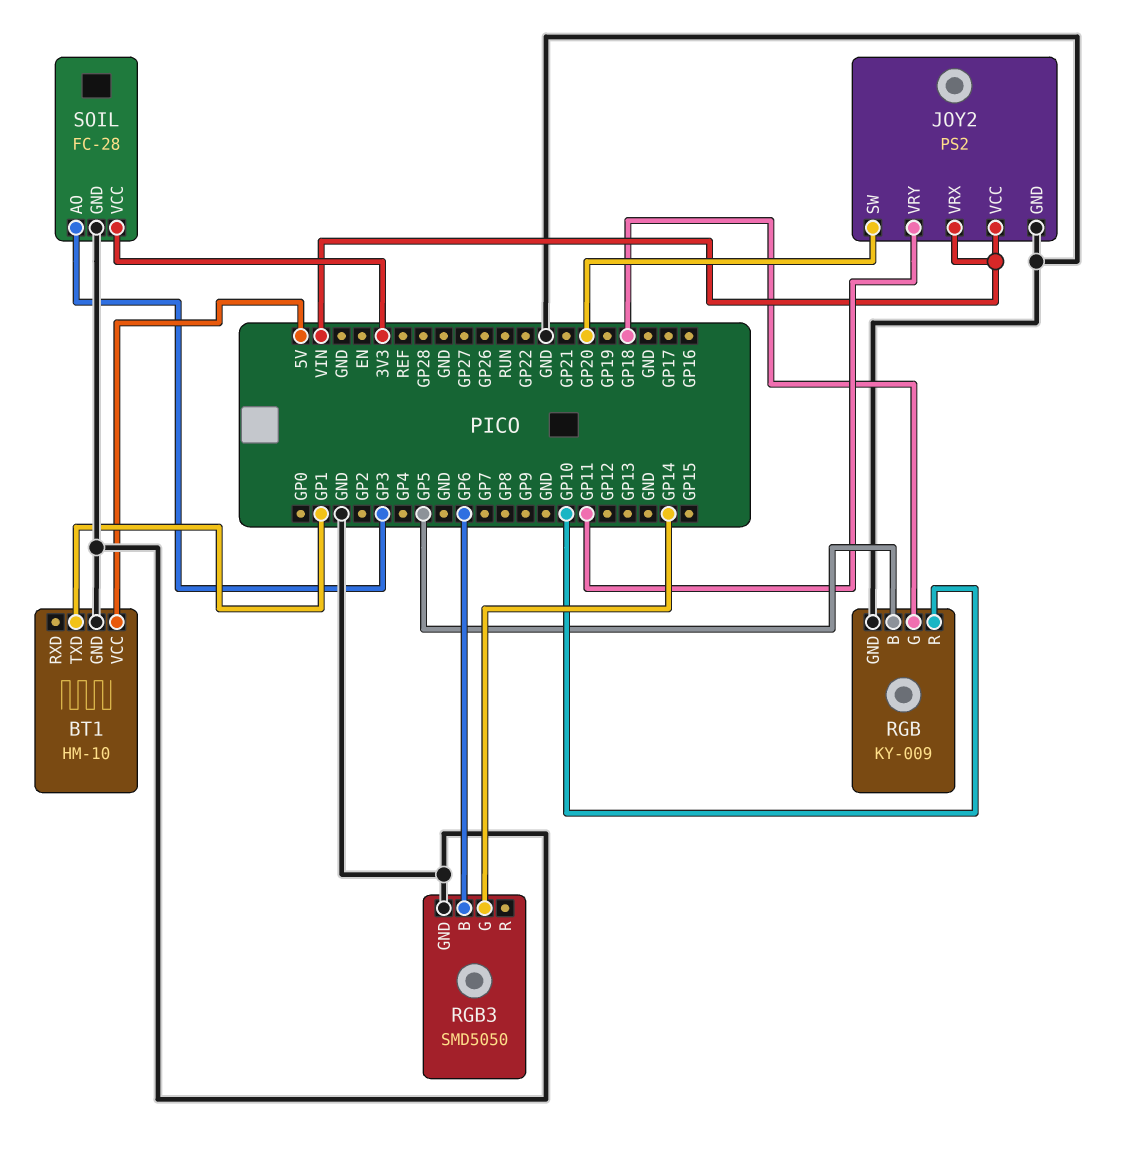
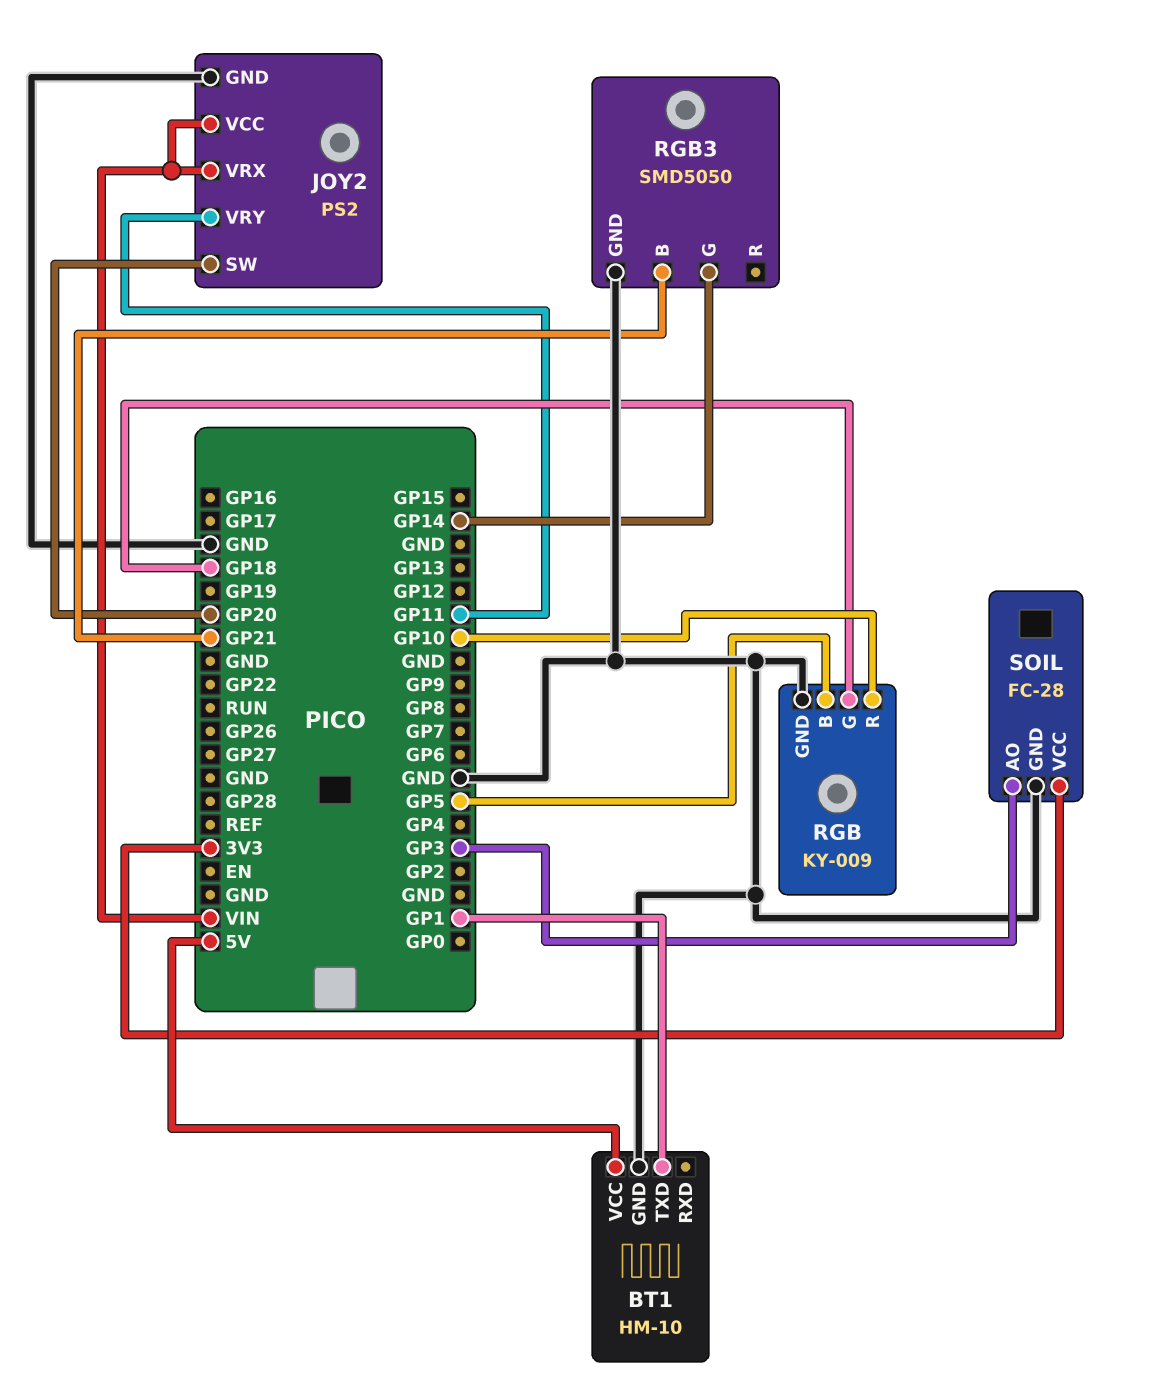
RGB3 pin B: GP6 -> GP21

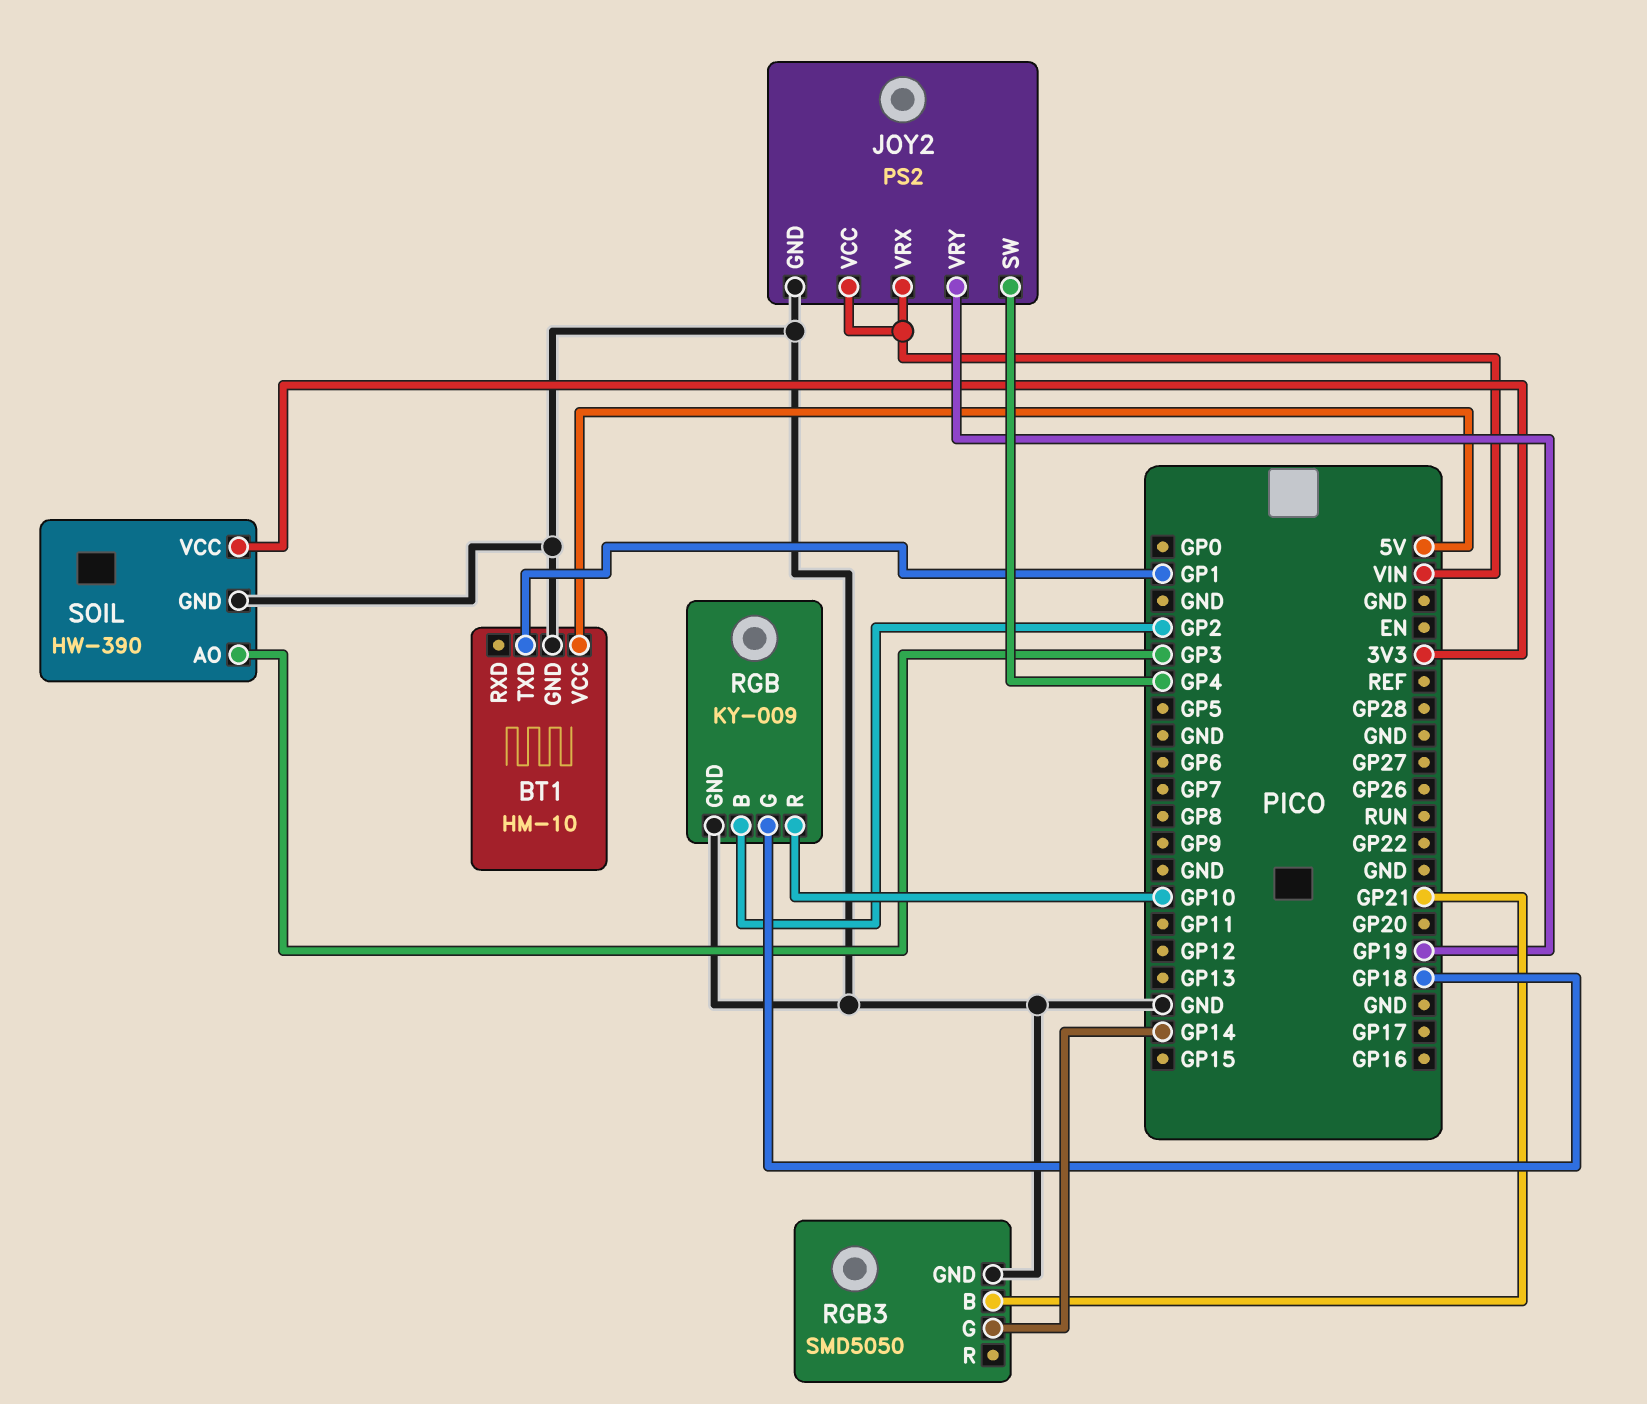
JOY2 pin SW: GP20 -> GP4
JOY2 pin VRY: GP11 -> GP19
RGB pin B: GP5 -> GP2
SOIL: FC-28 -> HW-390

